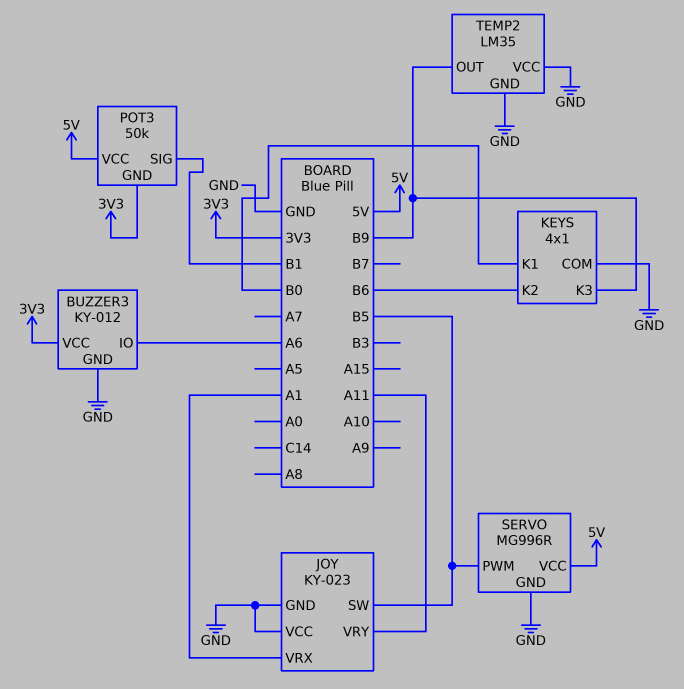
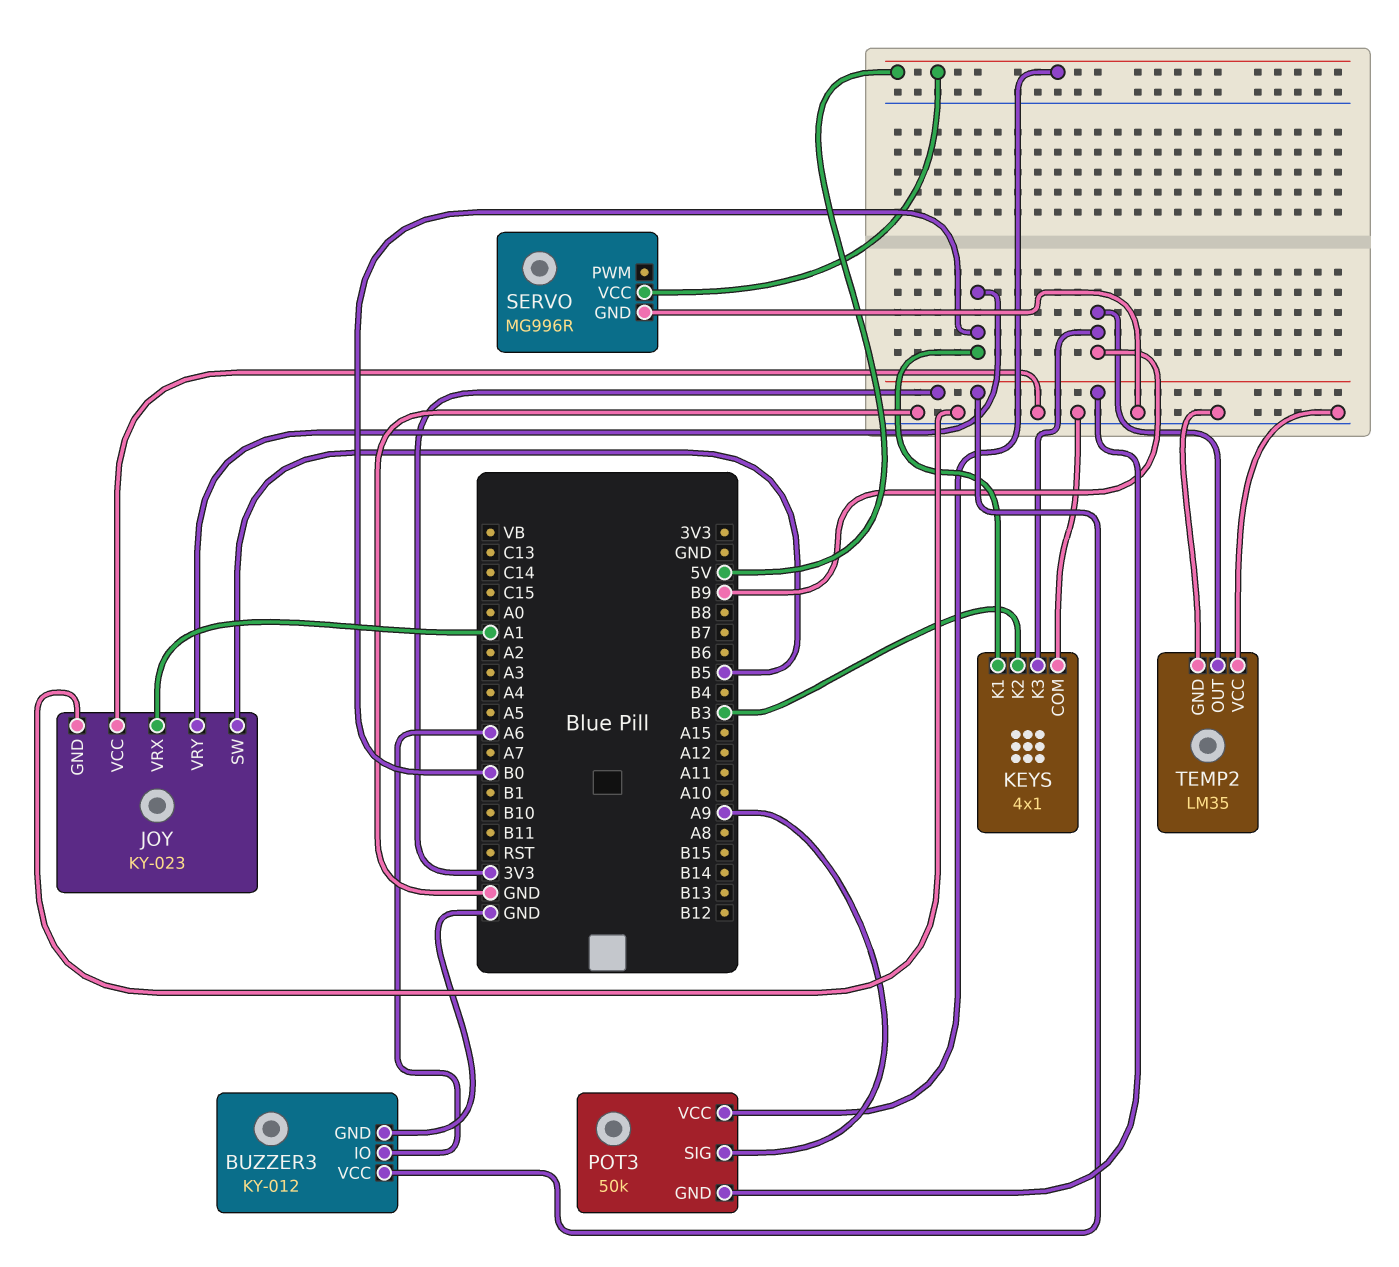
JOY pin VRY: A11 -> B0
KEYS pin K2: B6 -> B3
POT3 pin SIG: B1 -> A9
SERVO pin PWM: B5 -> none

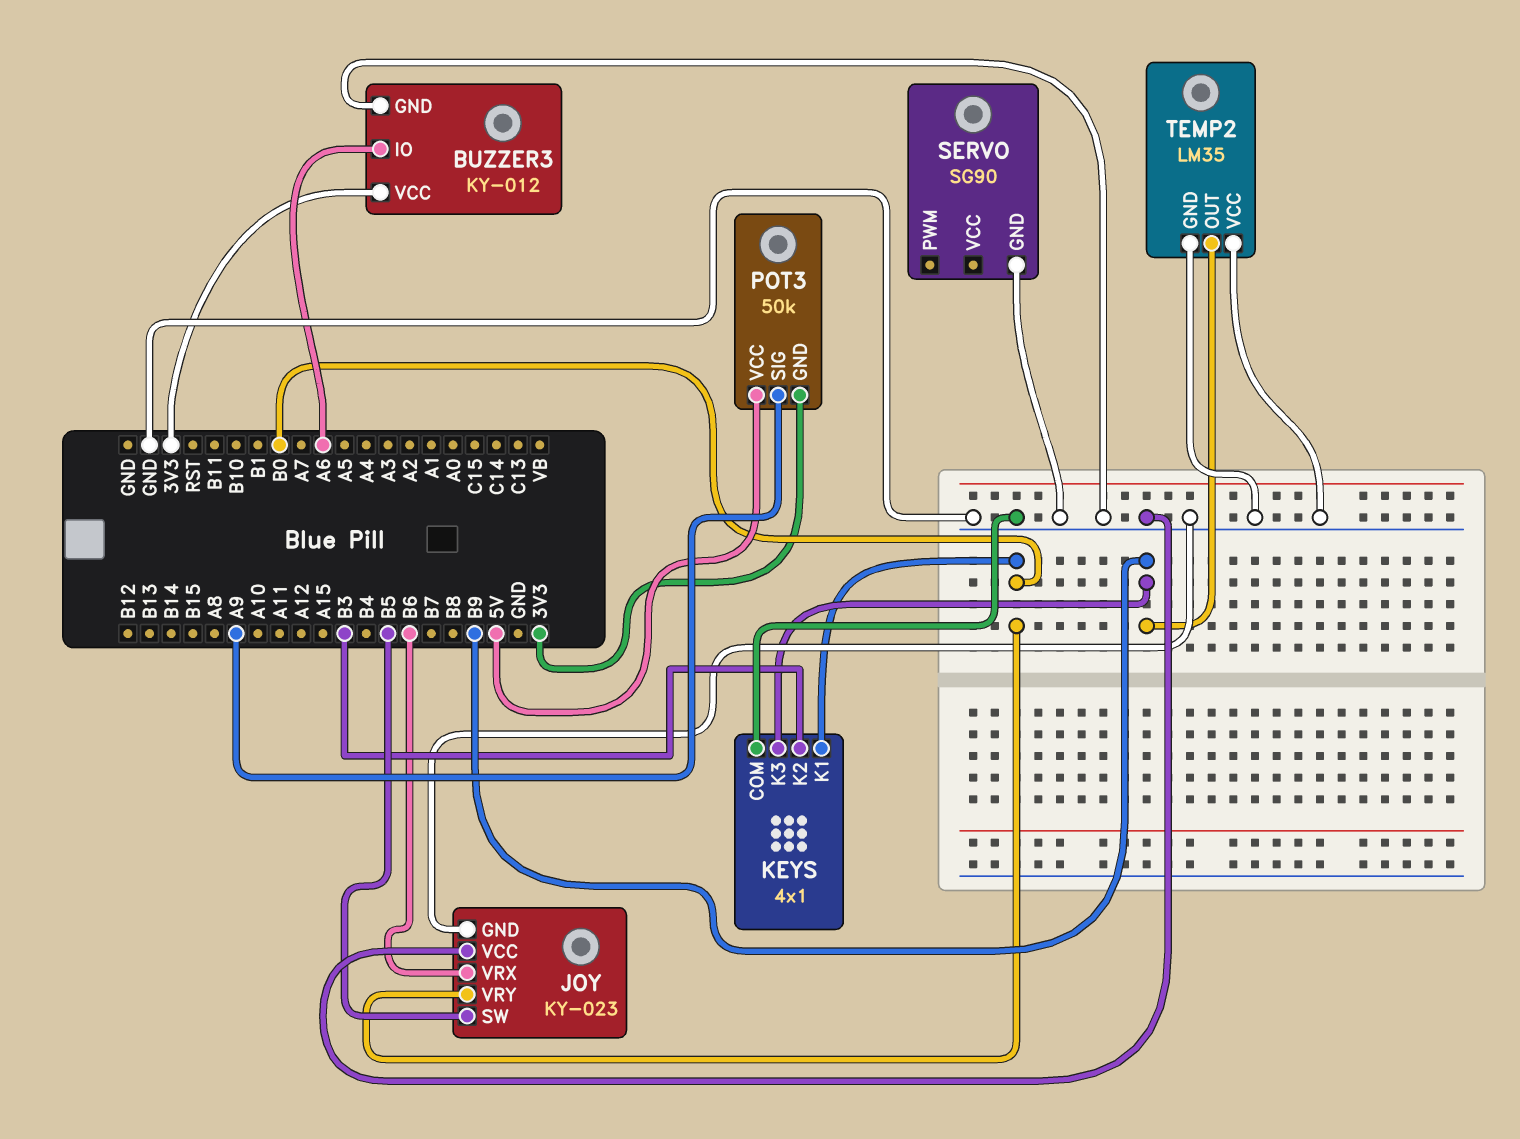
JOY pin VRX: A1 -> B6
SERVO: MG996R -> SG90
SERVO pin VCC: 5V -> none

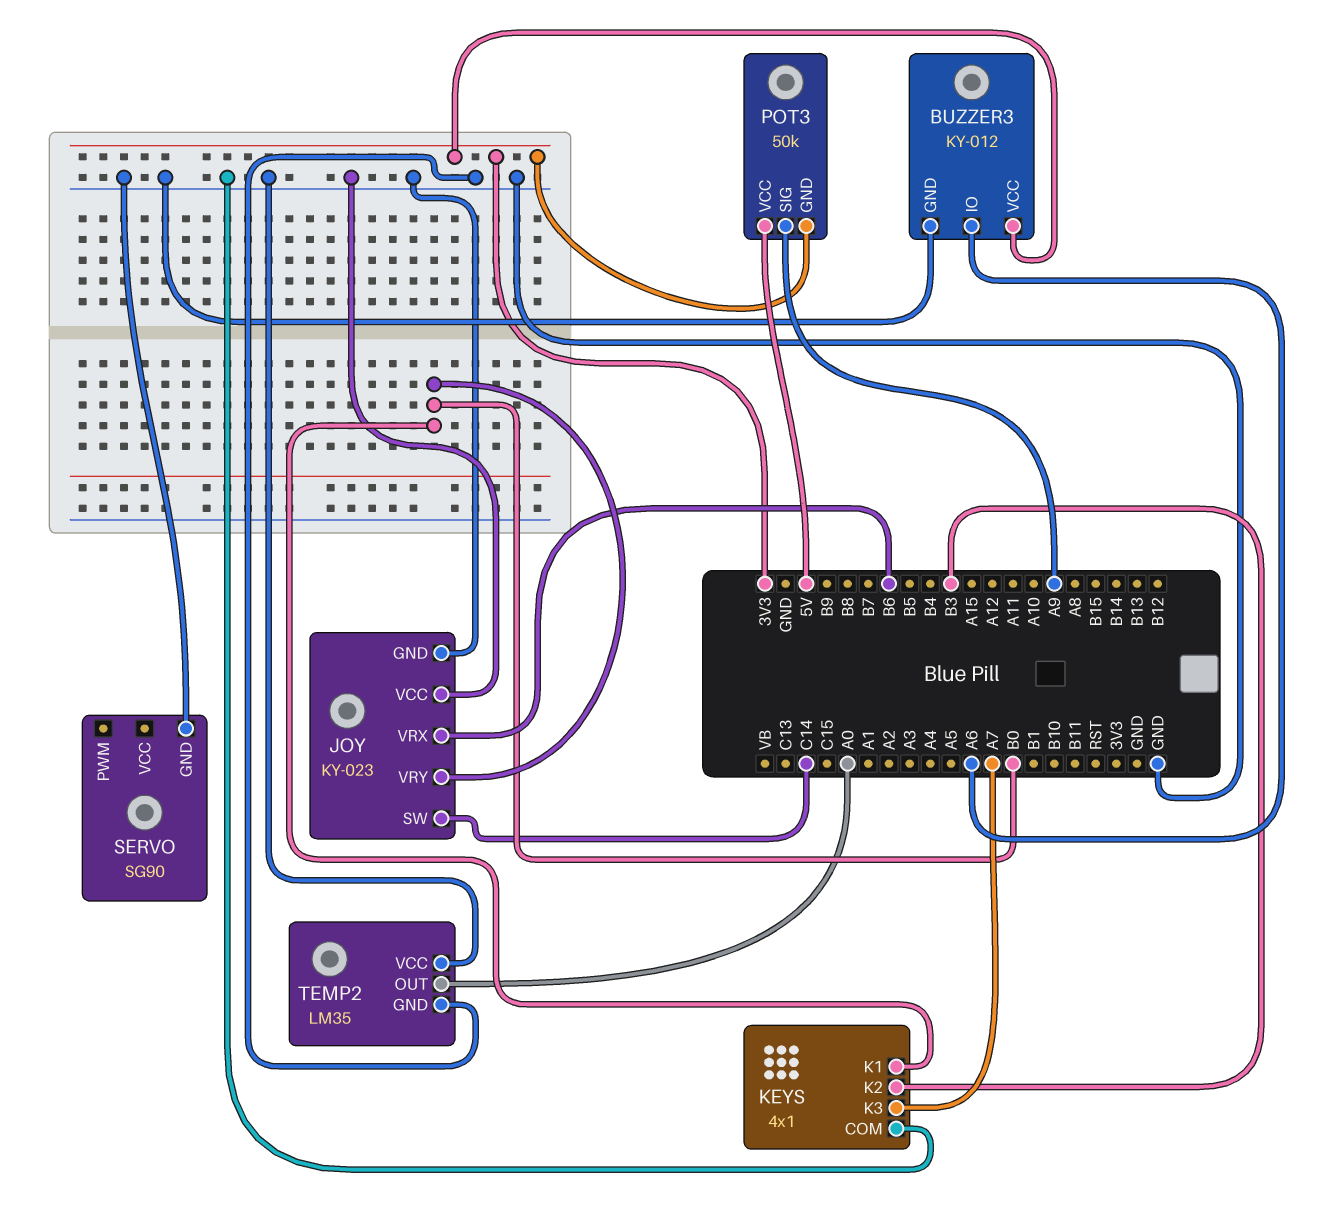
JOY pin SW: B5 -> C14
KEYS pin K3: B9 -> A7
TEMP2 pin OUT: B9 -> A0

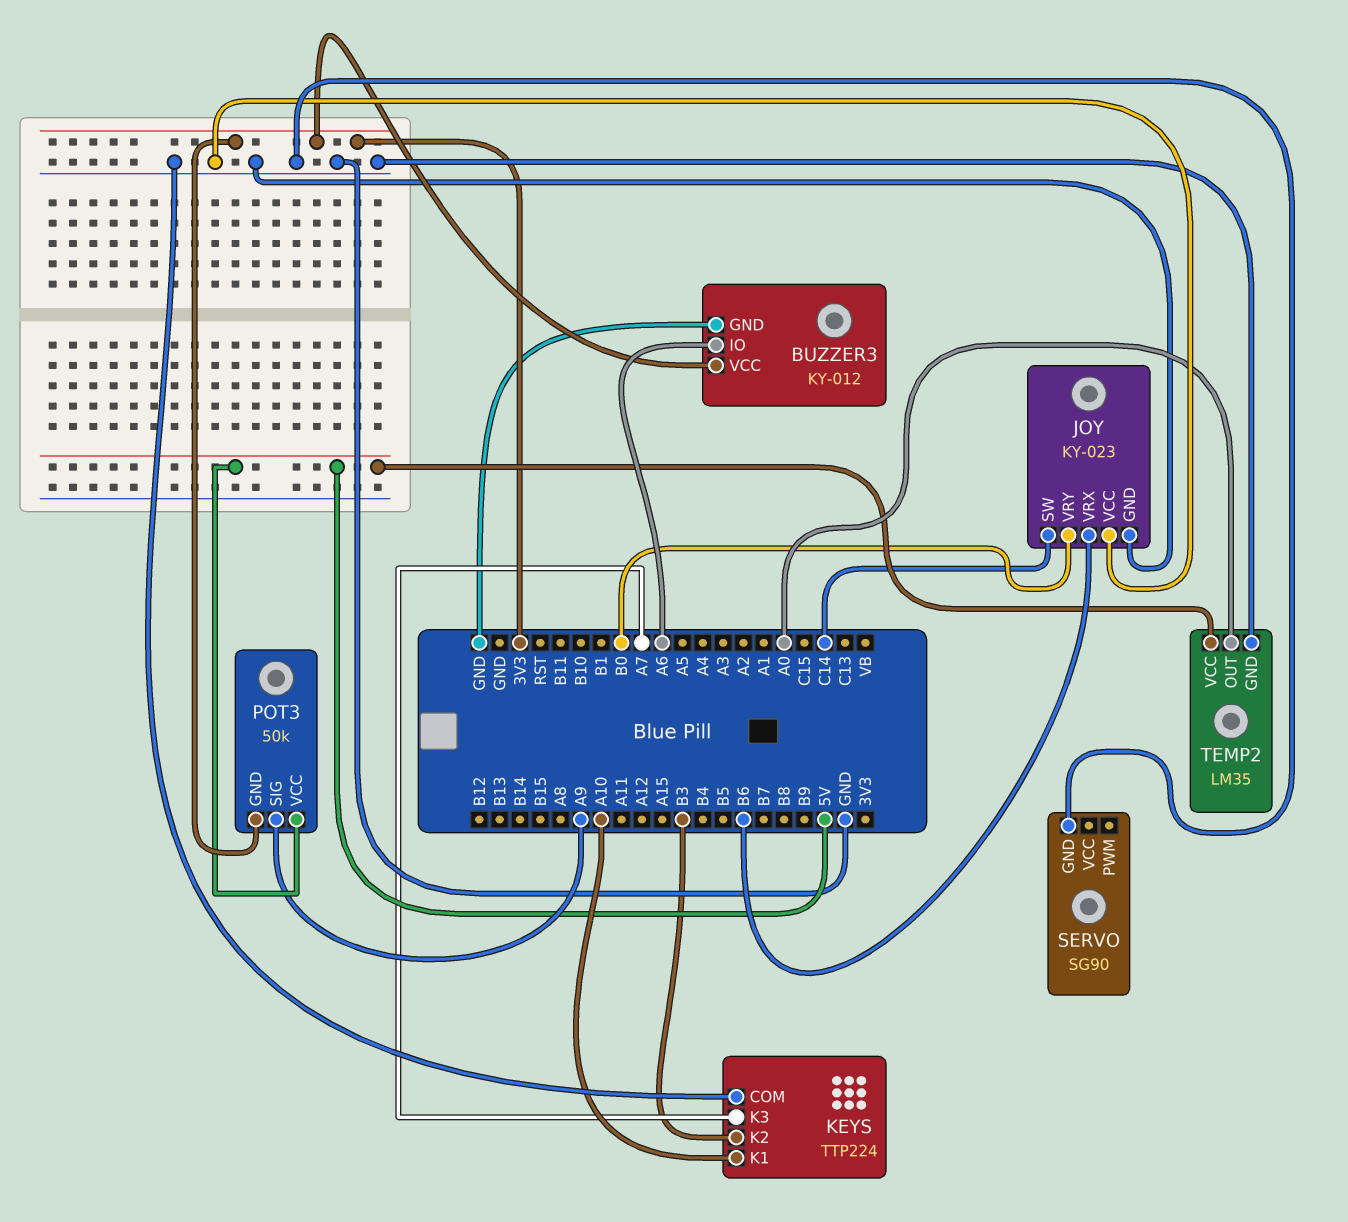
KEYS: 4x1 -> TTP224
KEYS pin K1: B0 -> A10
TEMP2 pin VCC: GND -> 5V

